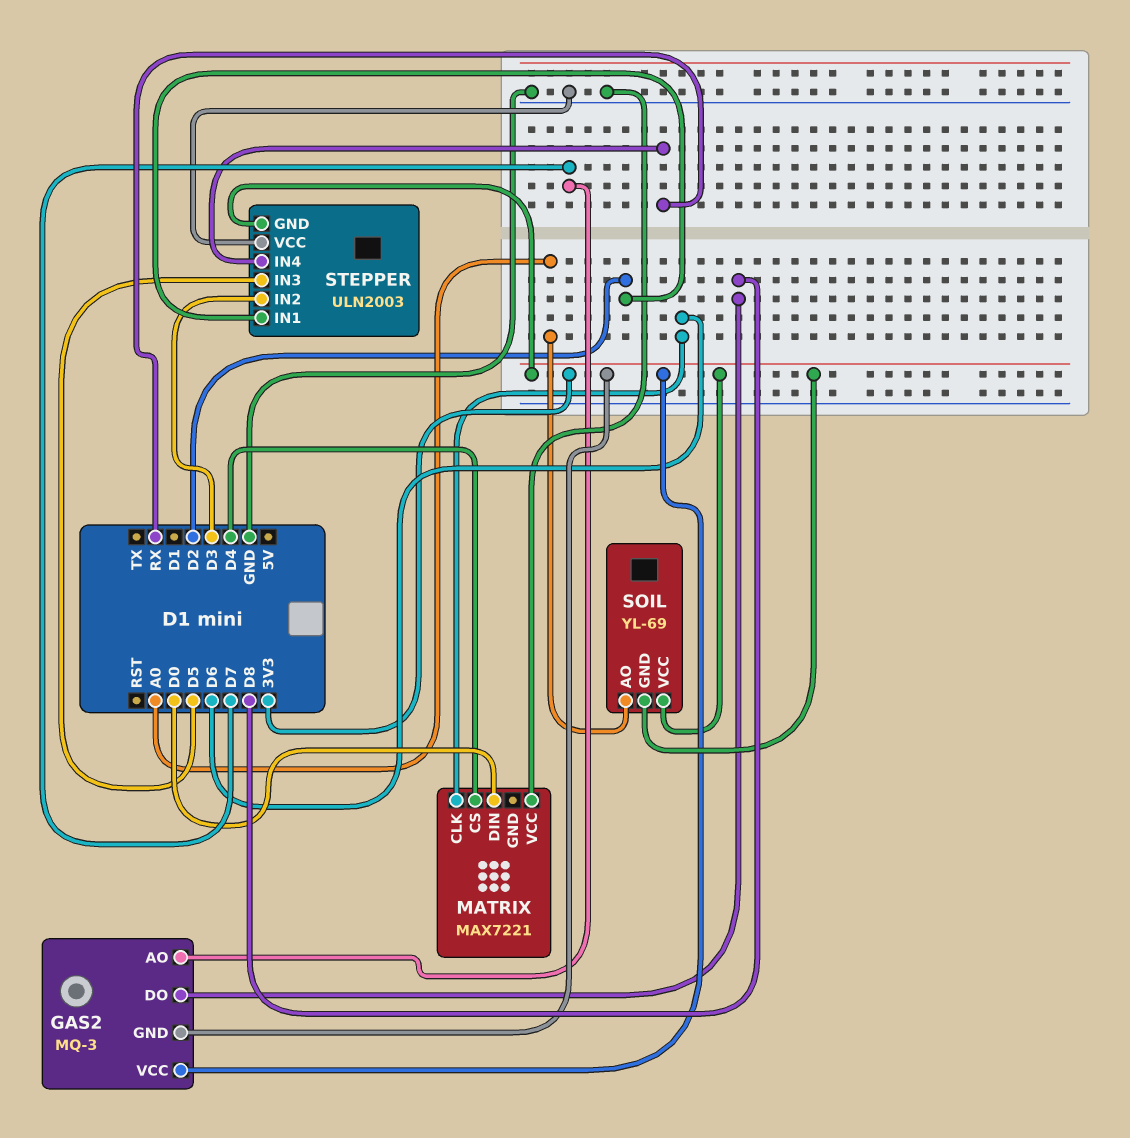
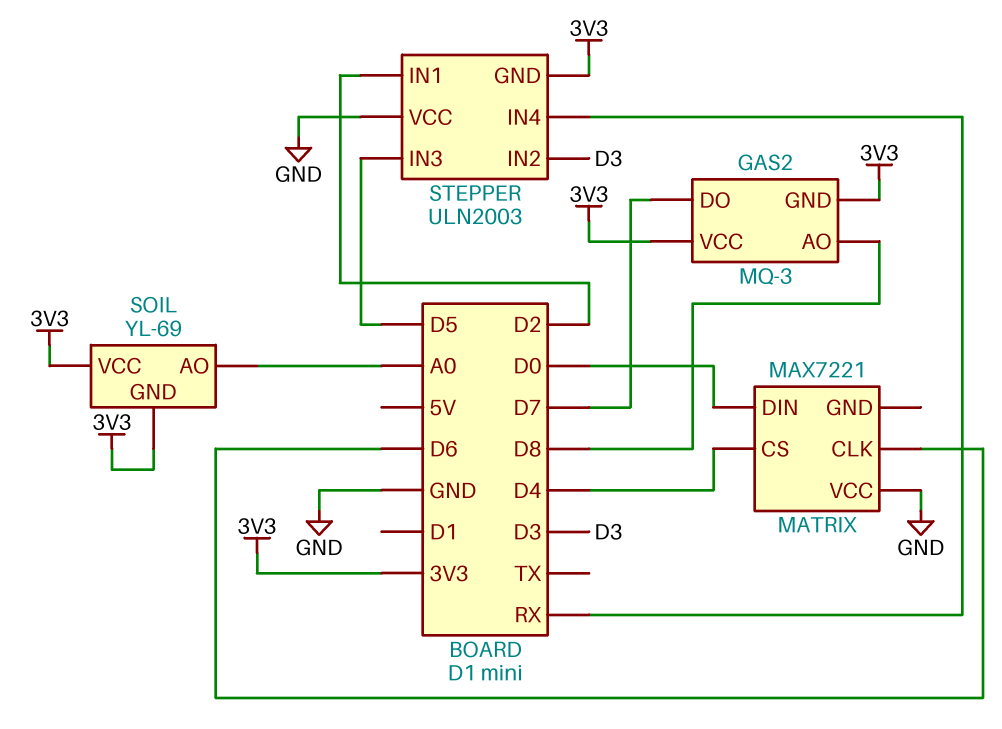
GAS2 pin AO: D7 -> D8
GAS2 pin DO: D8 -> D7

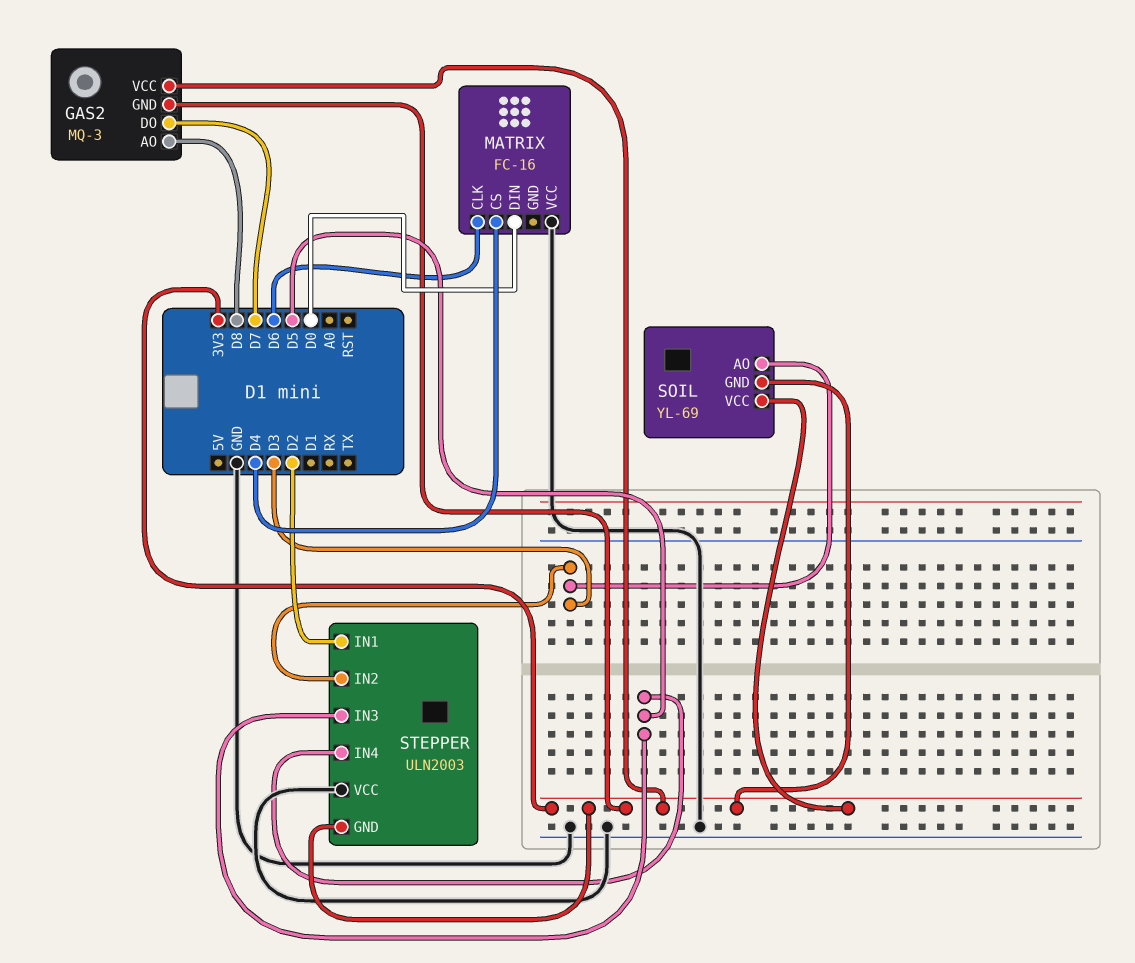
MATRIX: MAX7221 -> FC-16
SOIL pin AO: A0 -> D3
STEPPER pin IN4: RX -> D5

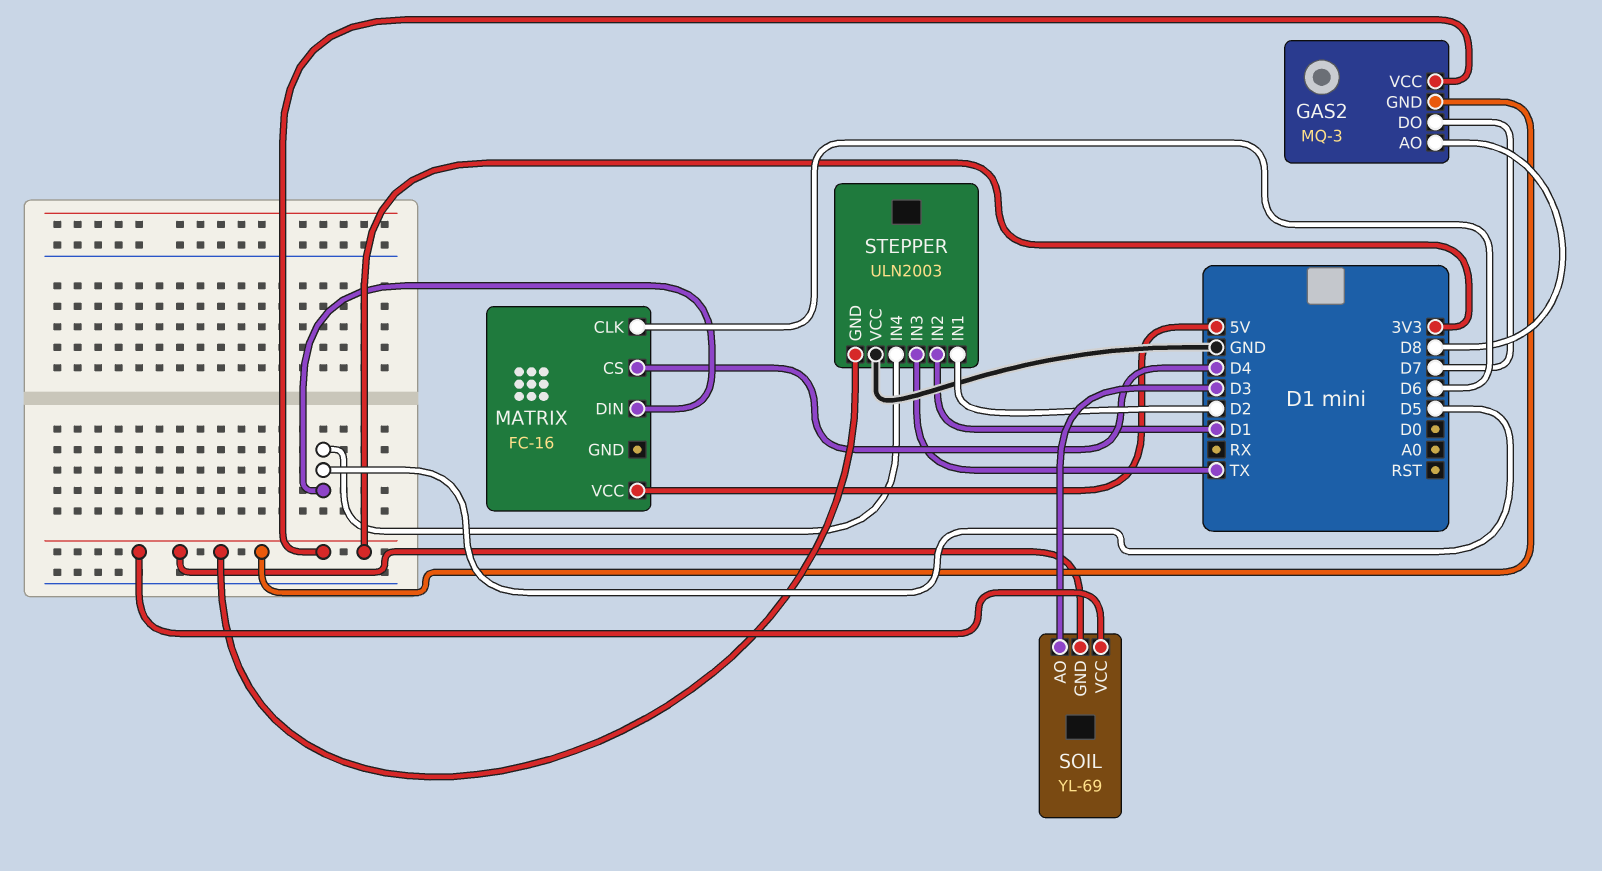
MATRIX pin DIN: D0 -> D5
MATRIX pin VCC: GND -> 5V
STEPPER pin IN2: D3 -> D1
STEPPER pin IN3: D5 -> TX

